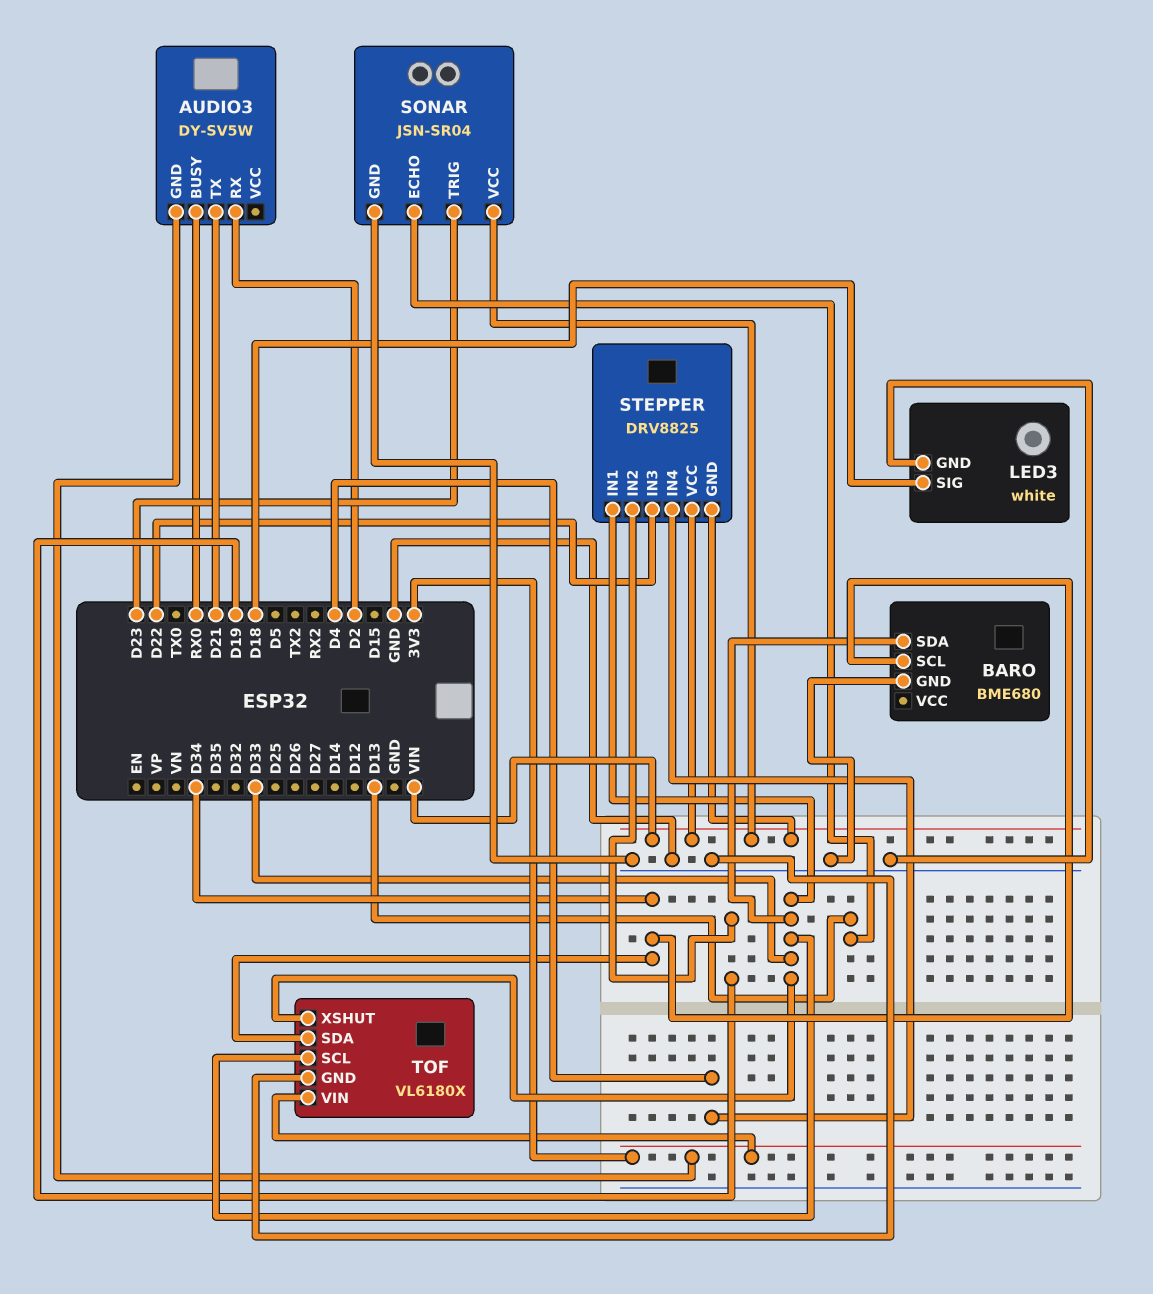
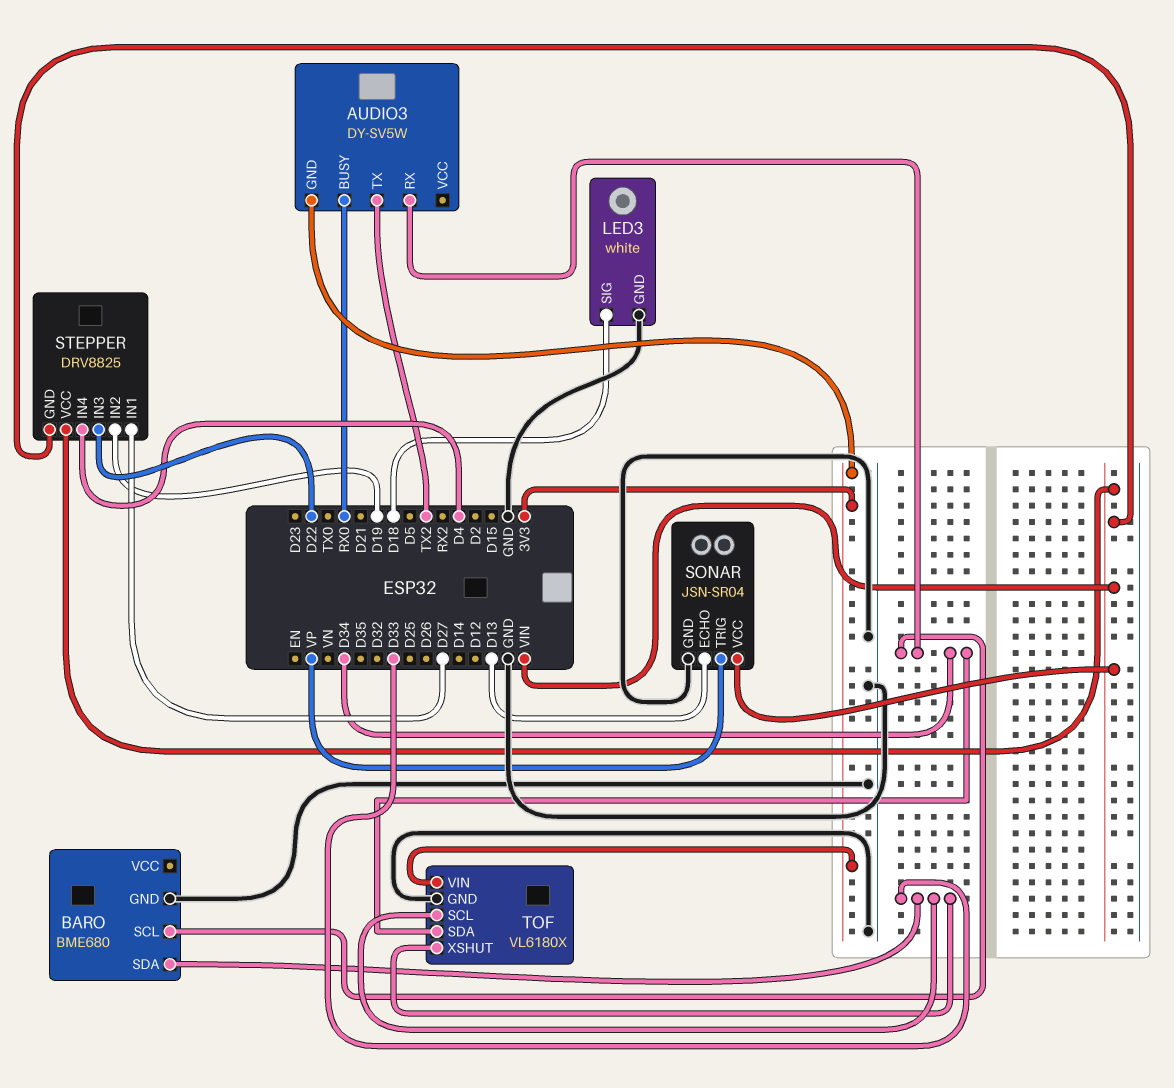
AUDIO3 pin RX: D2 -> D34
AUDIO3 pin TX: D21 -> TX2
SONAR pin TRIG: D23 -> VP
STEPPER pin IN1: D33 -> D27

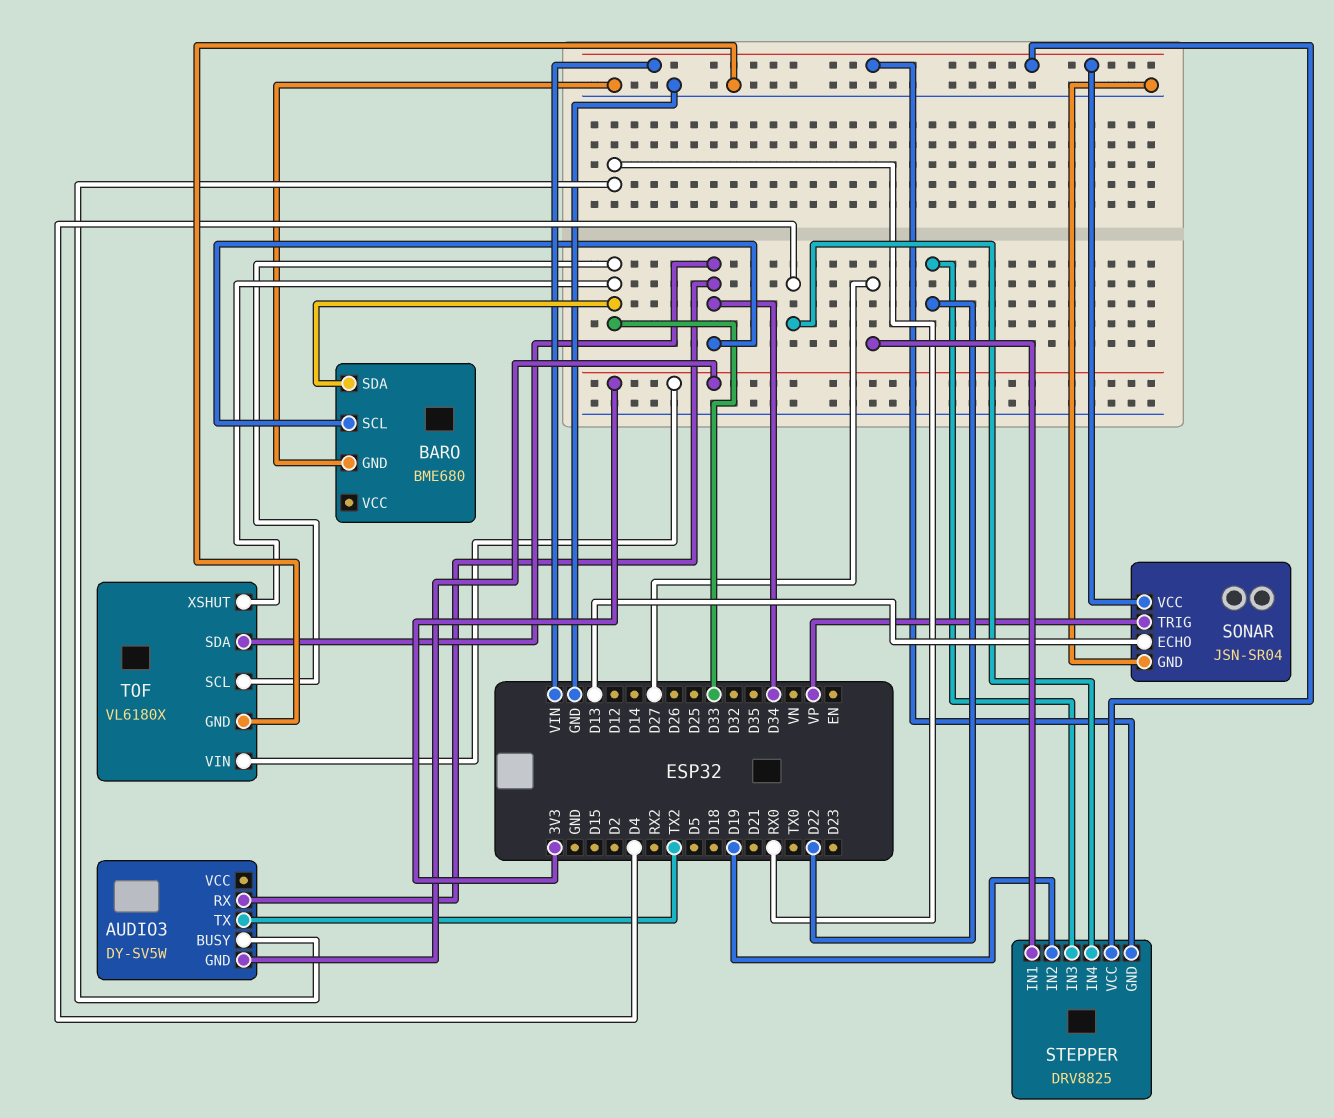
LED3: white -> none
LED3 pin GND: GND -> none
LED3 pin SIG: D18 -> none

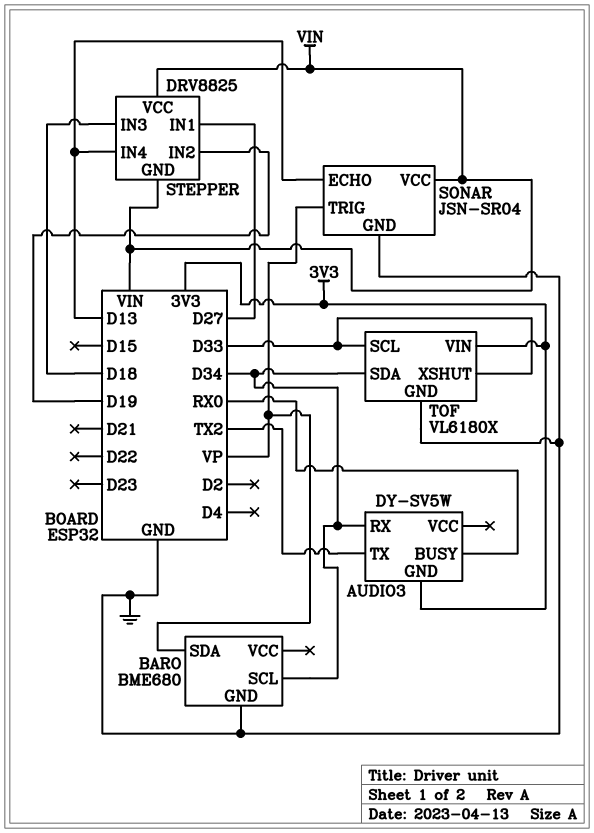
BARO pin SDA: D33 -> VP
STEPPER pin IN3: D22 -> D18
STEPPER pin IN4: D4 -> D13

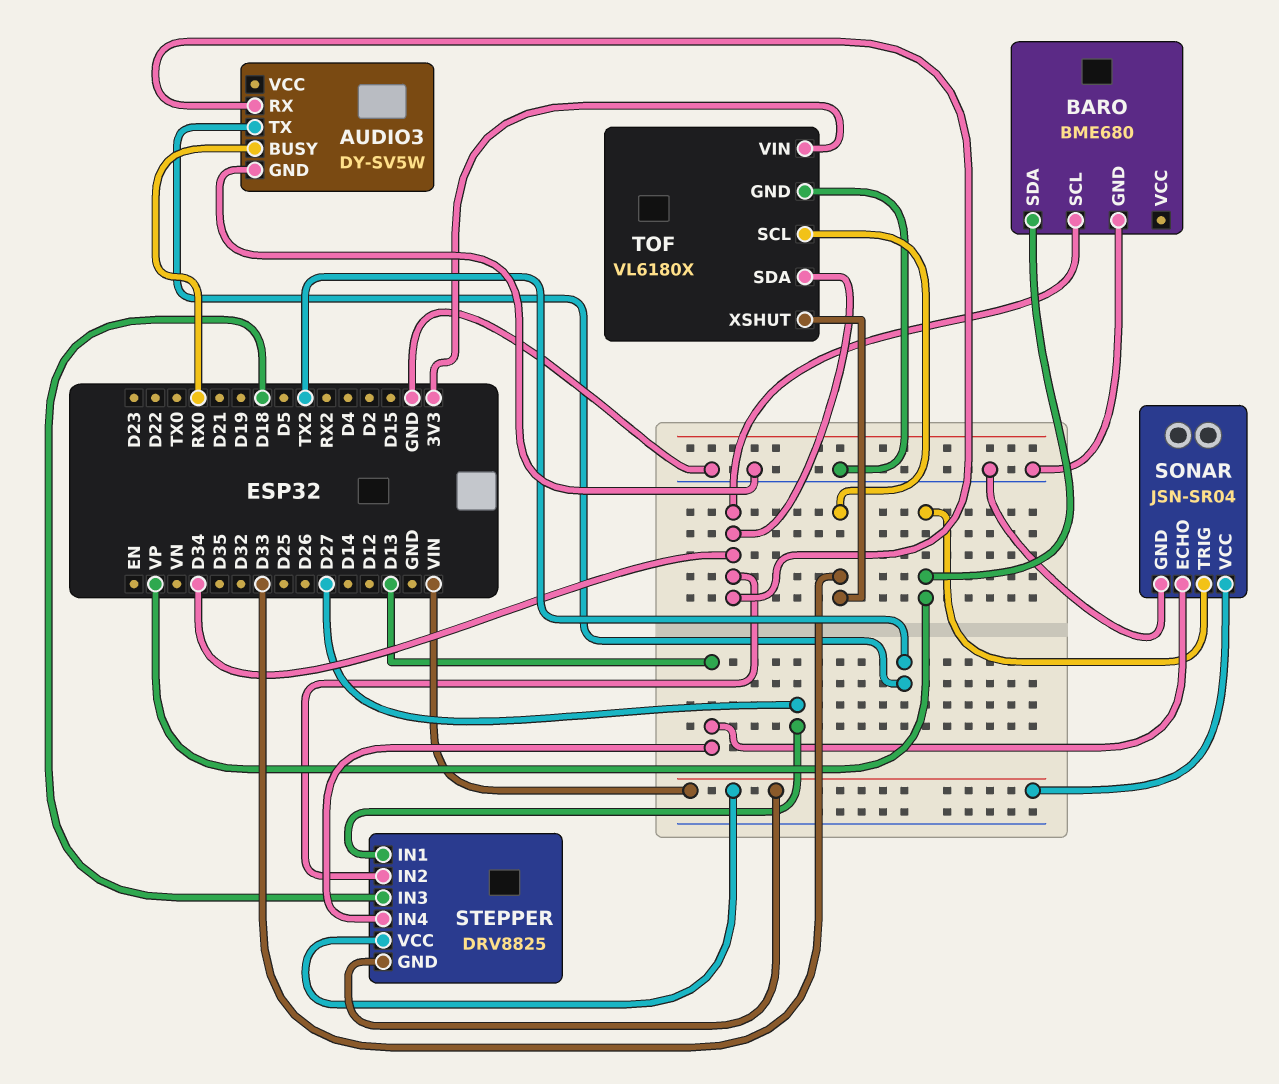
AUDIO3 pin GND: 3V3 -> GND
STEPPER pin IN2: D19 -> D34

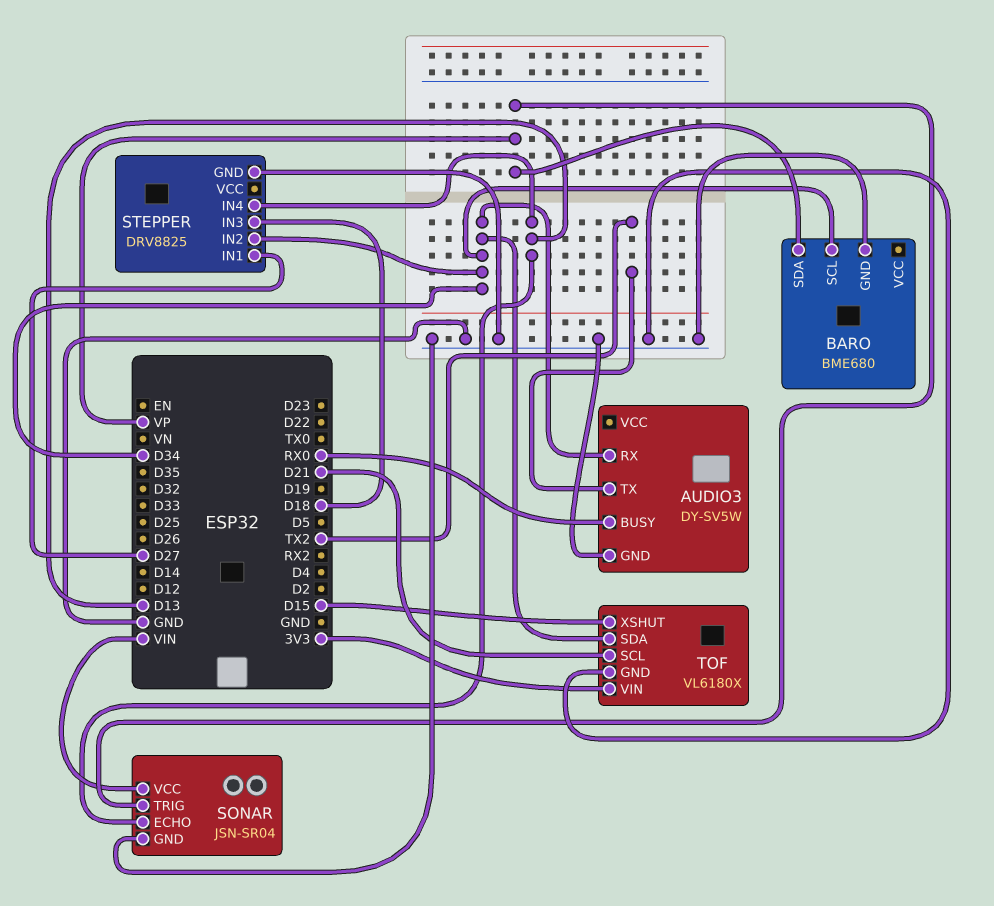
STEPPER pin GND: VIN -> GND
STEPPER pin VCC: VIN -> none
TOF pin SCL: D33 -> D21
TOF pin XSHUT: D33 -> D15

